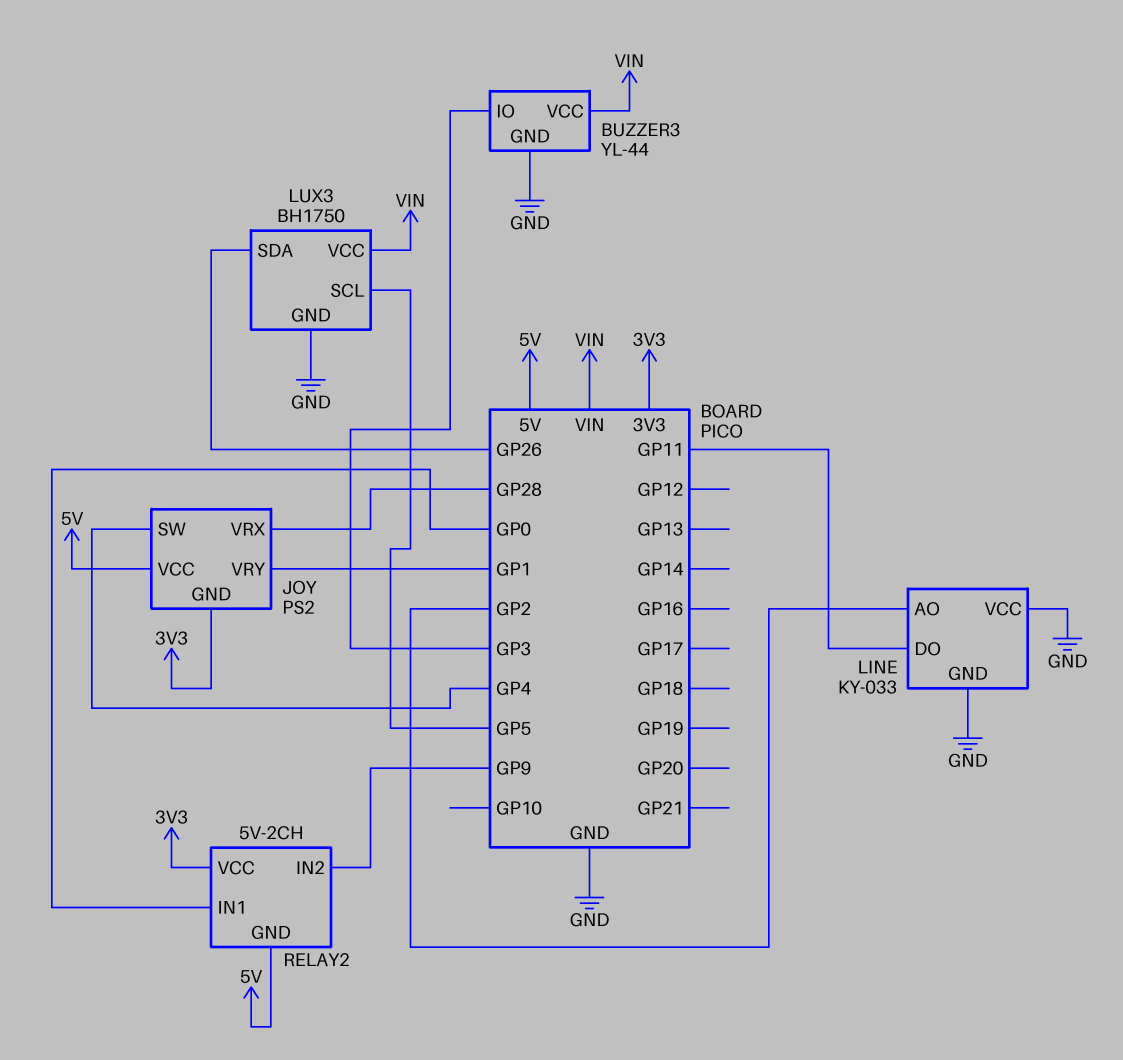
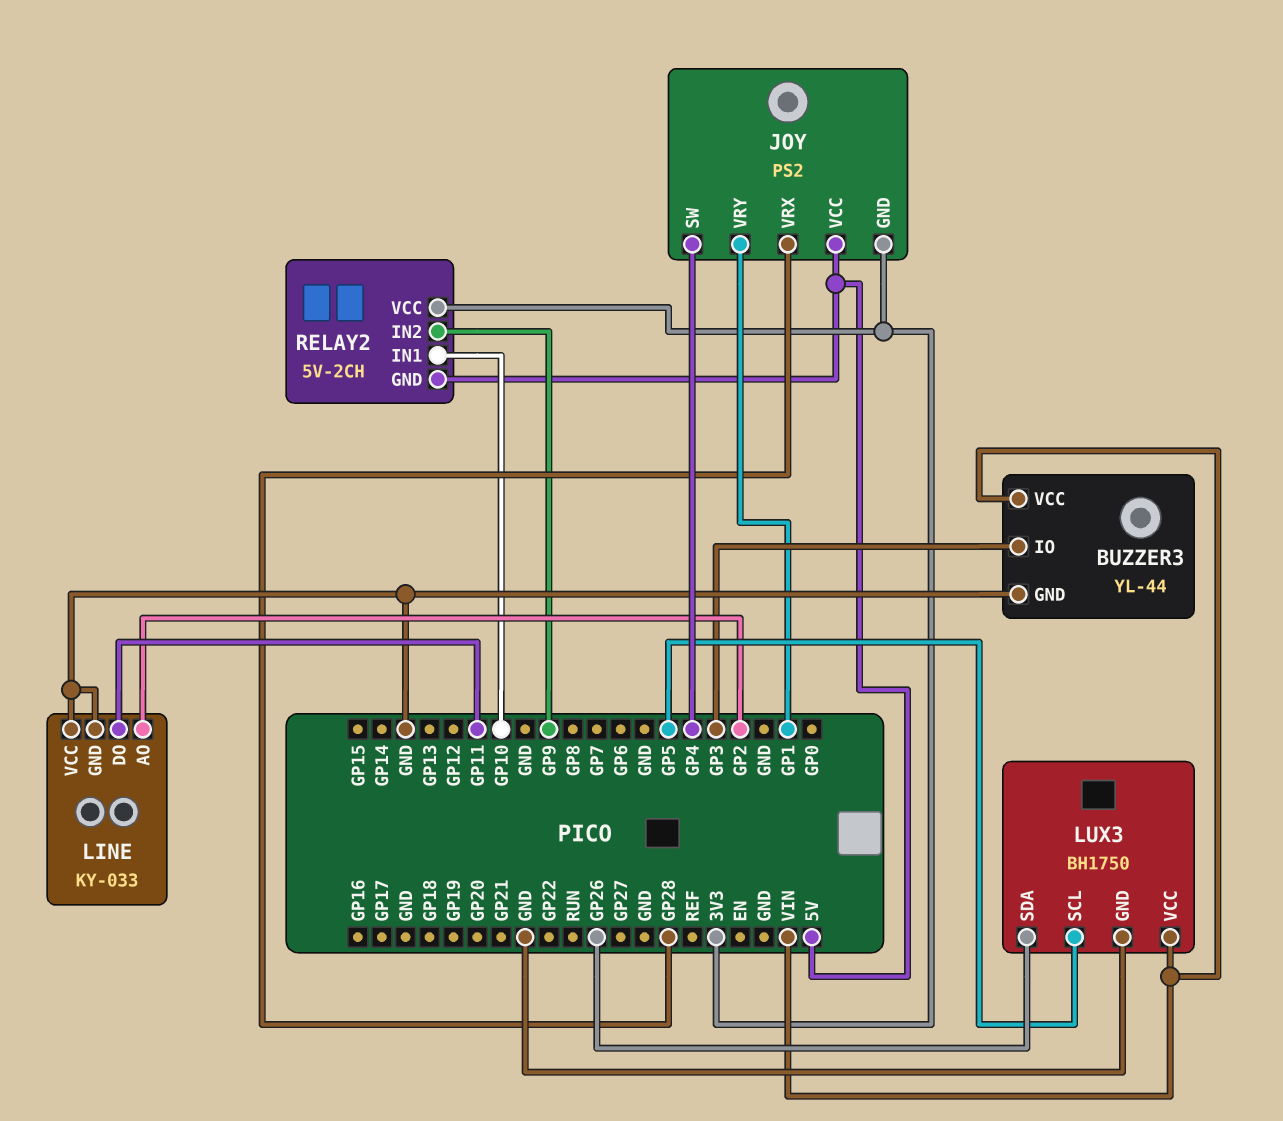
RELAY2 pin IN1: GP0 -> GP10

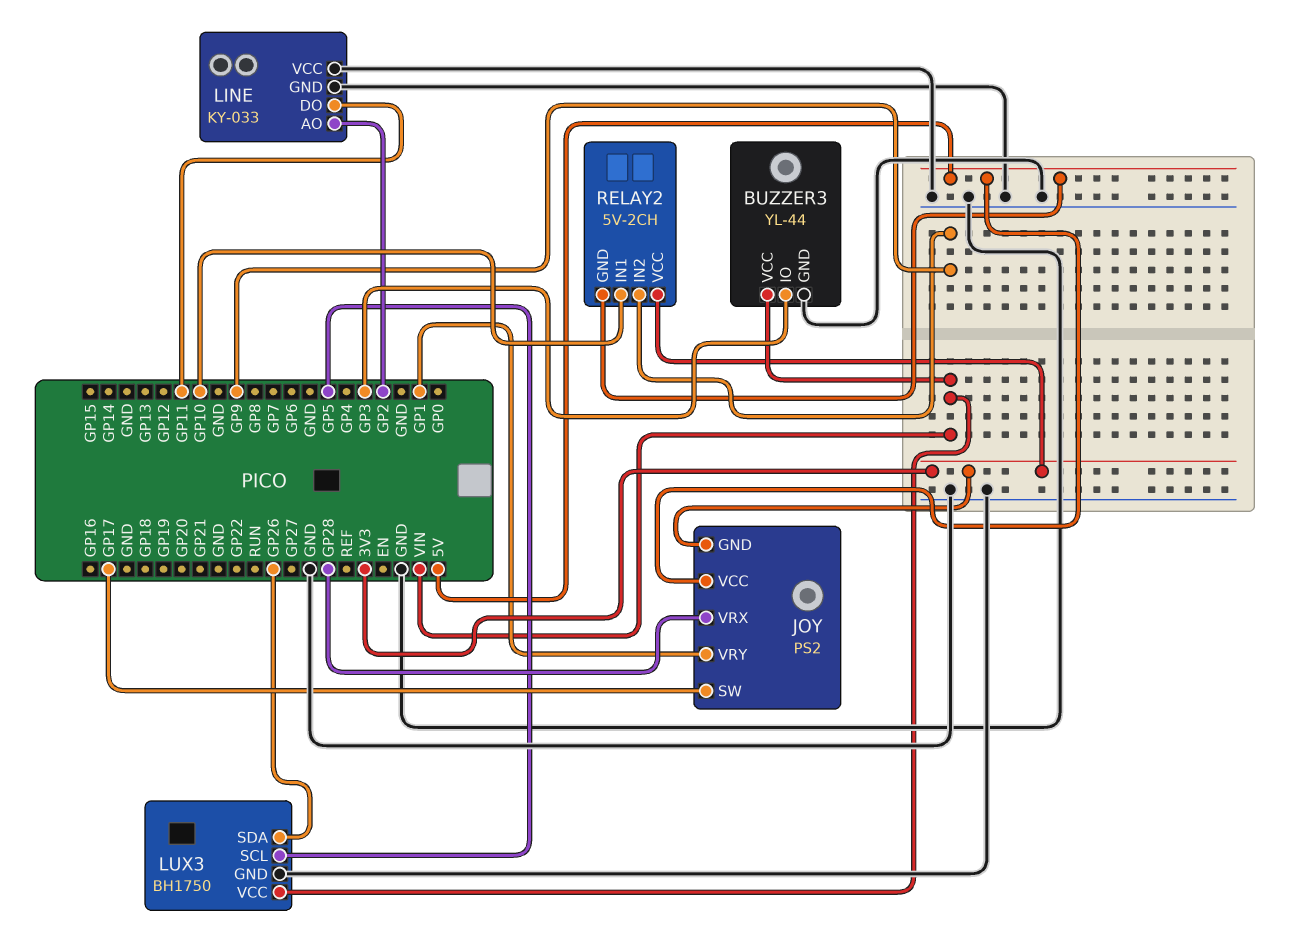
JOY pin SW: GP4 -> GP17

